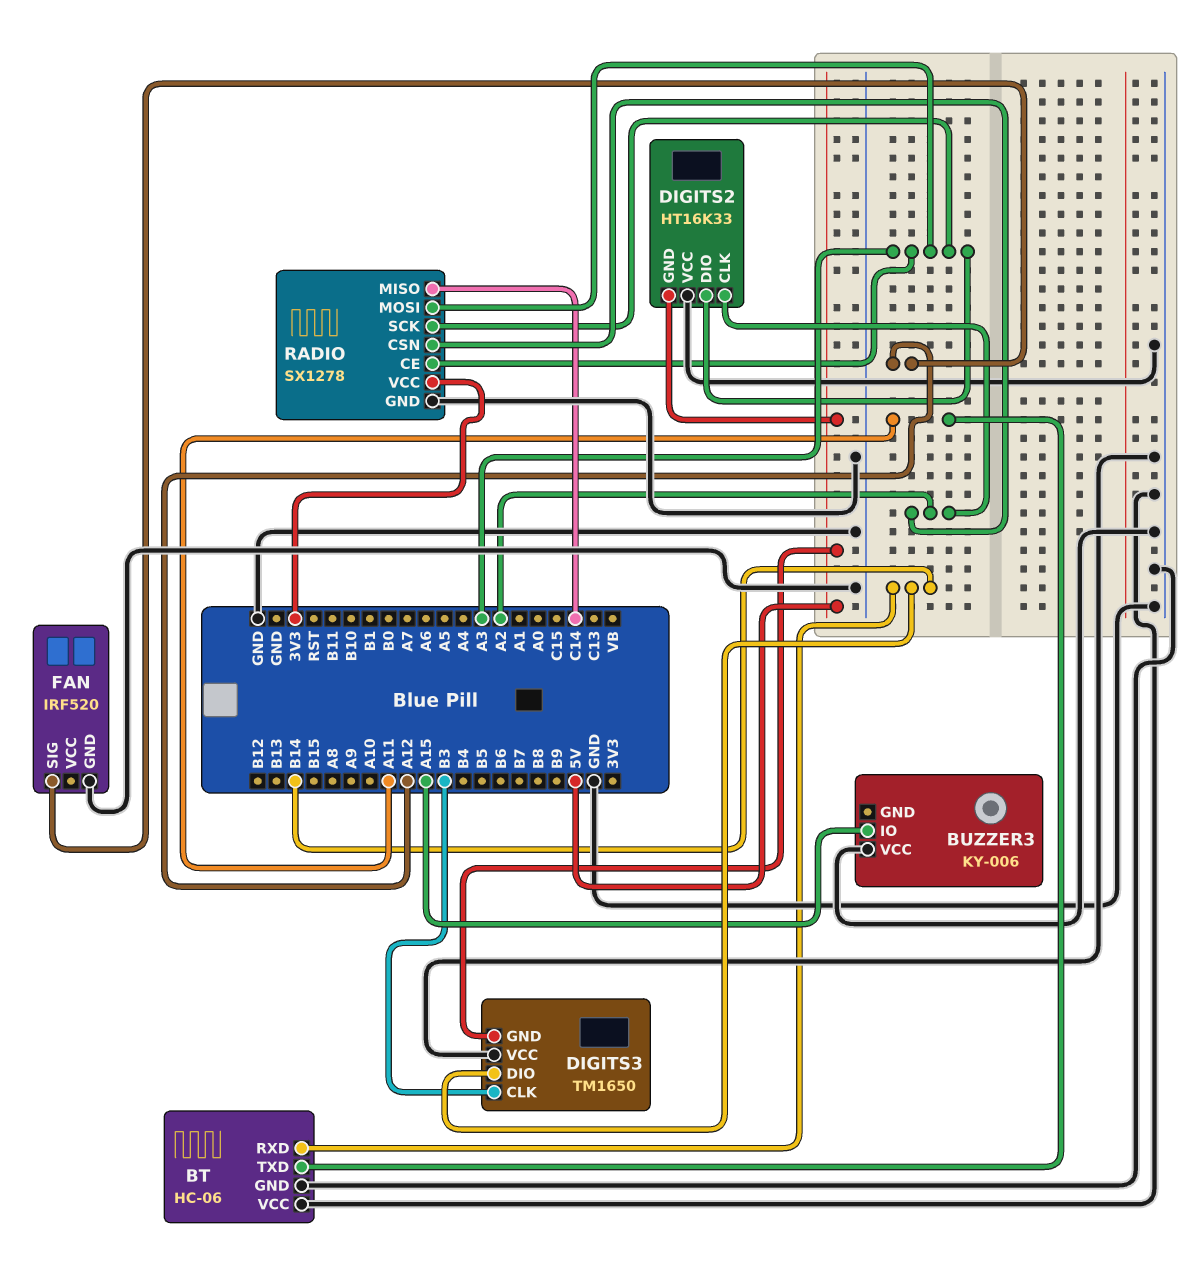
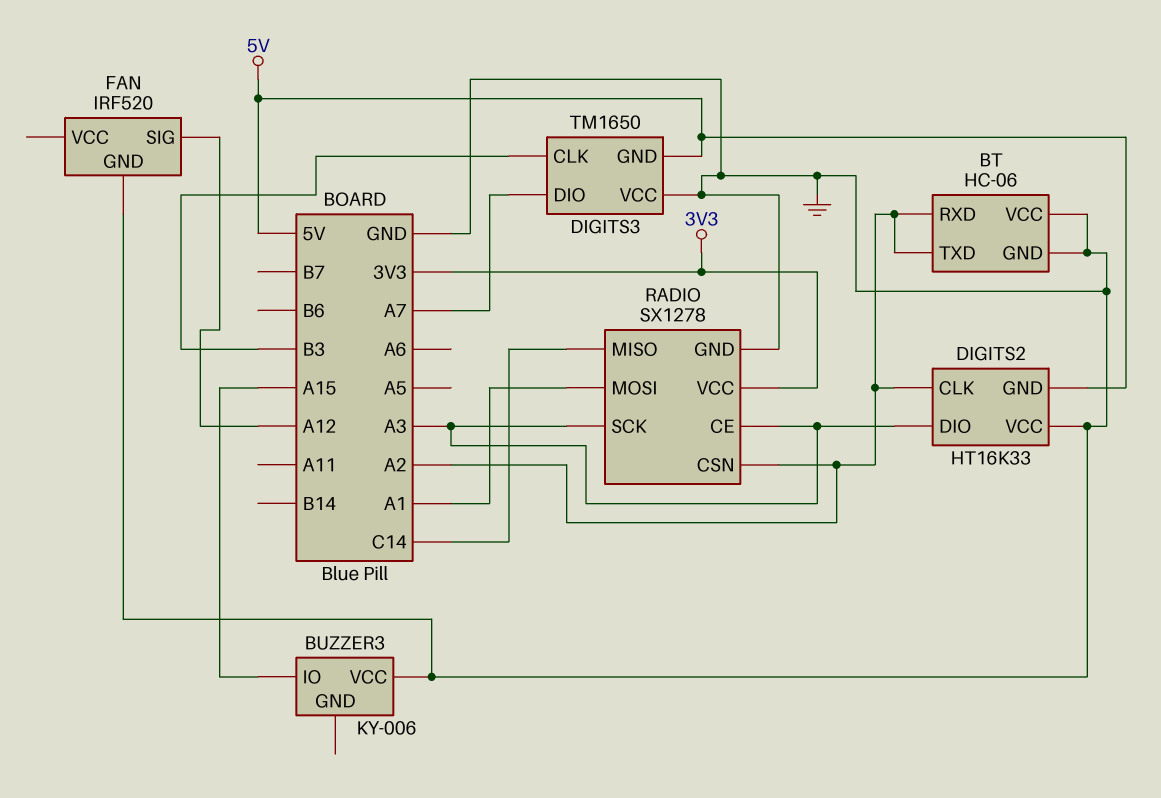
BT pin RXD: B14 -> A2
BT pin TXD: A11 -> A2
DIGITS3 pin DIO: B14 -> A7
RADIO pin MOSI: A3 -> A1

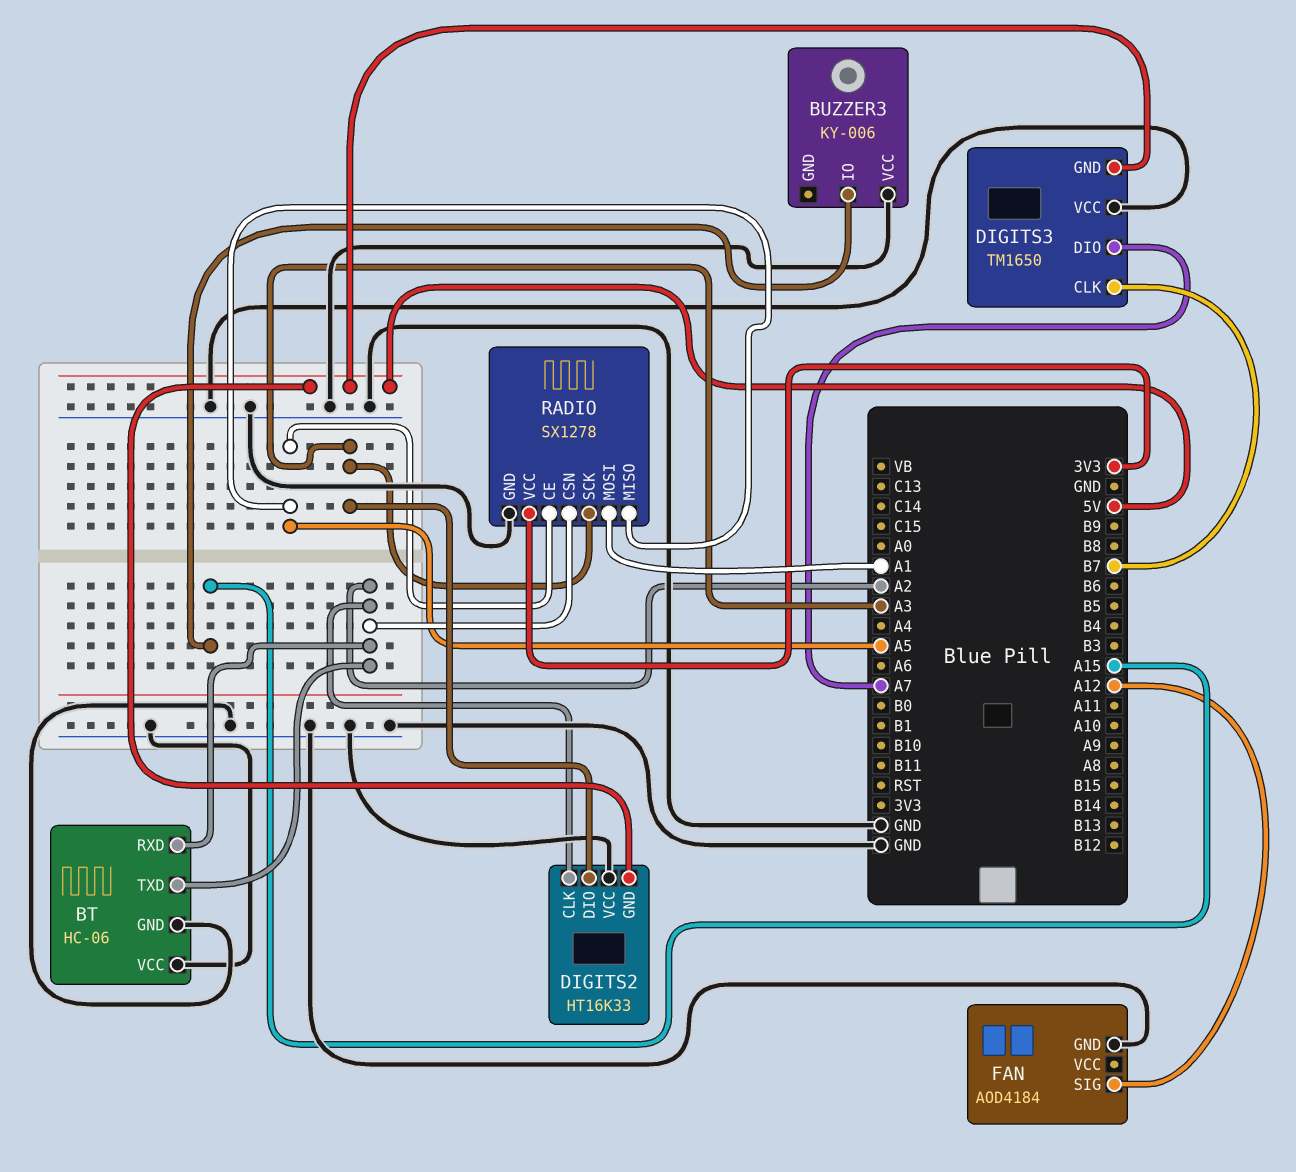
DIGITS3 pin CLK: B3 -> B7
FAN: IRF520 -> AOD4184
RADIO pin CE: A3 -> A5
RADIO pin MISO: C14 -> A5

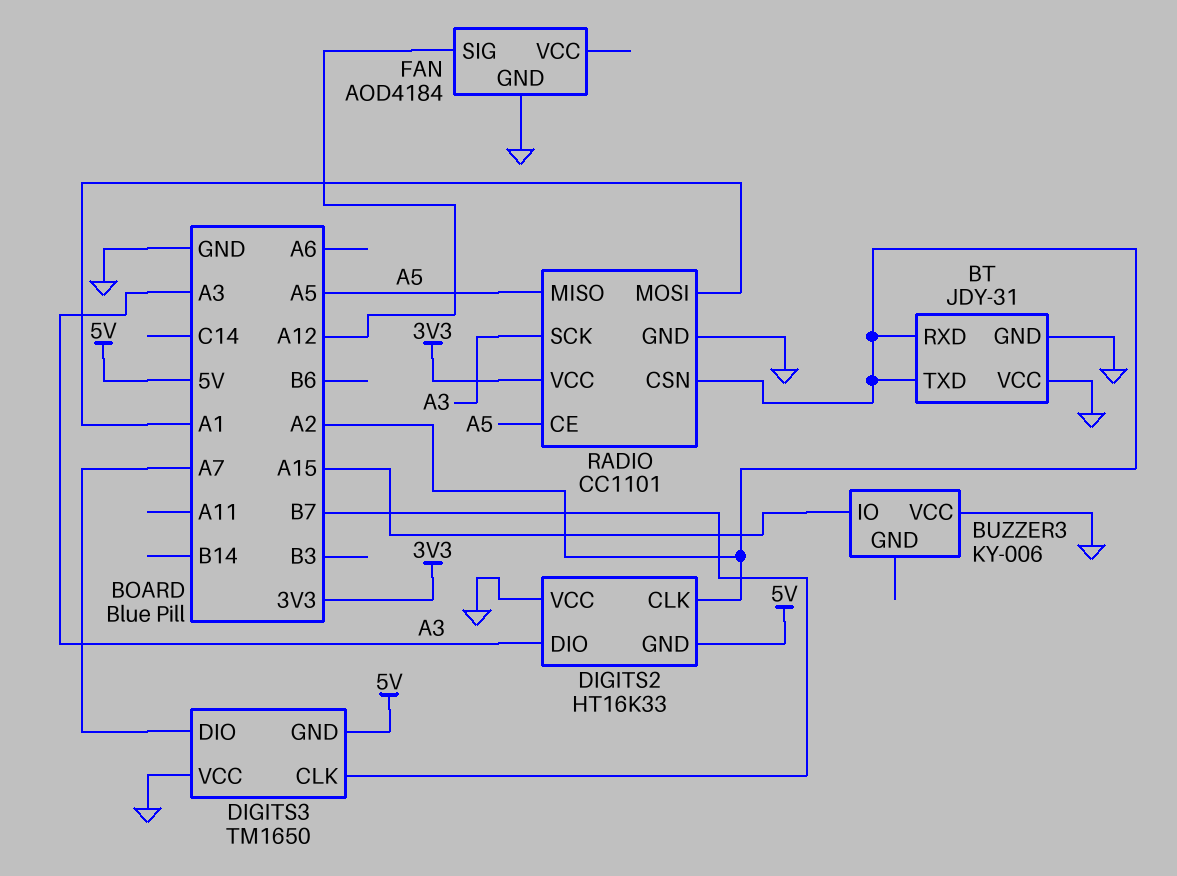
BT: HC-06 -> JDY-31
RADIO: SX1278 -> CC1101

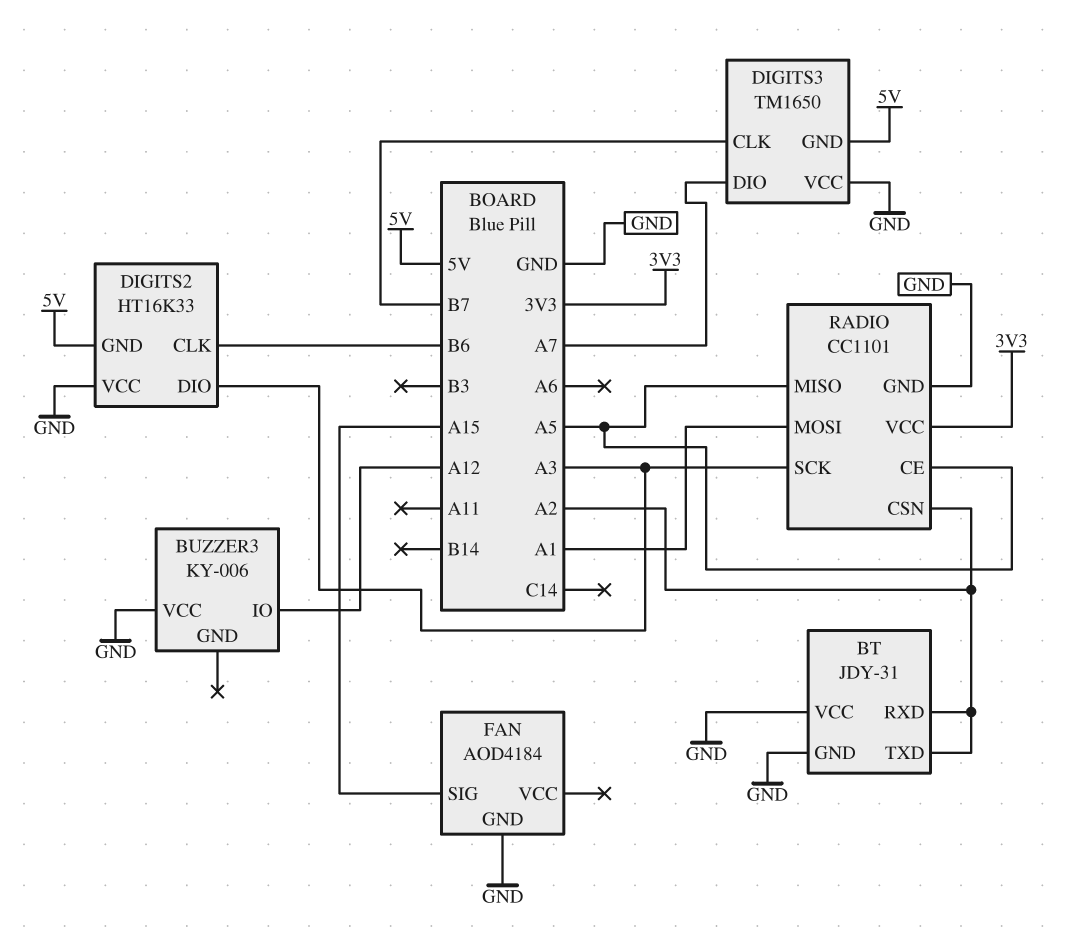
BUZZER3 pin IO: A15 -> A12
DIGITS2 pin CLK: A2 -> B6
FAN pin SIG: A12 -> A15

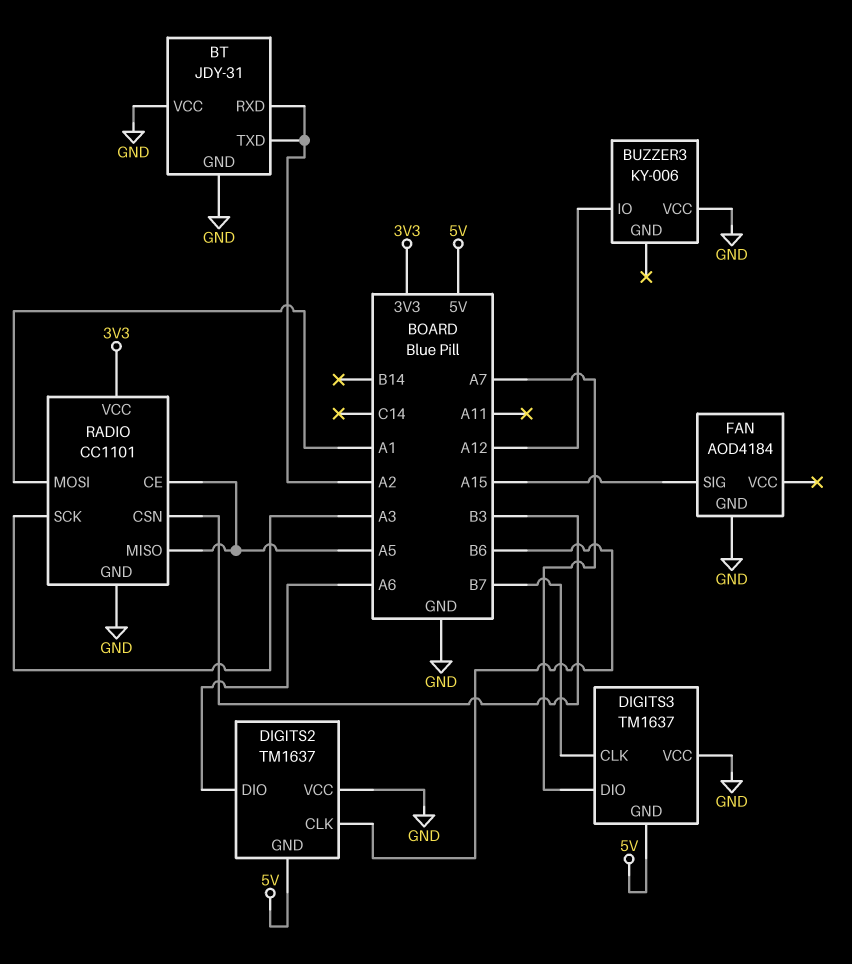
DIGITS2: HT16K33 -> TM1637
DIGITS2 pin DIO: A3 -> A6
DIGITS3: TM1650 -> TM1637
RADIO pin CSN: A2 -> B3

